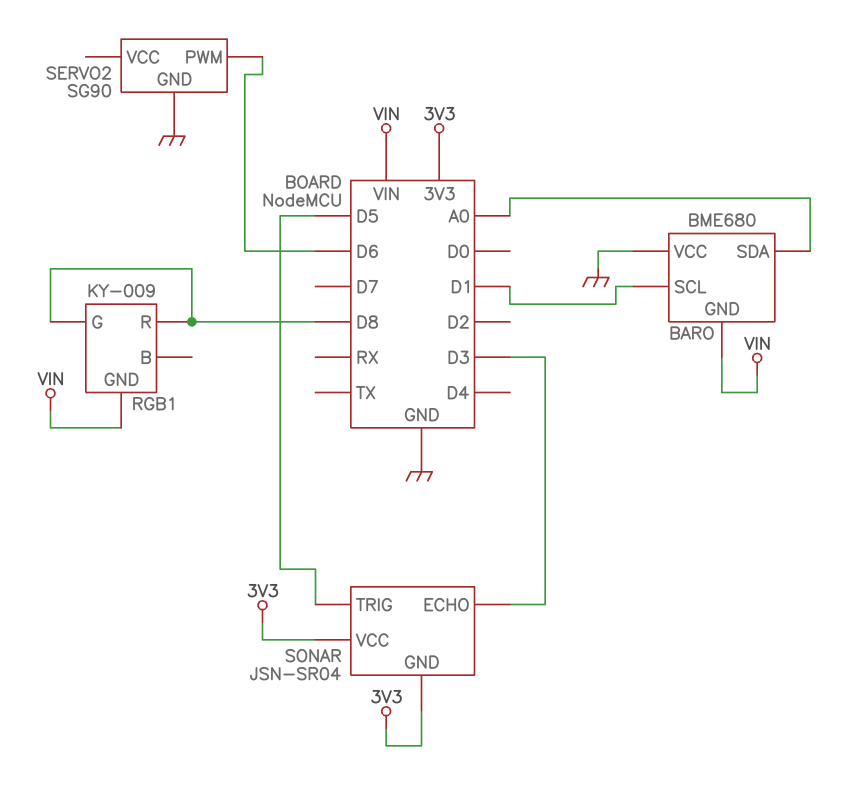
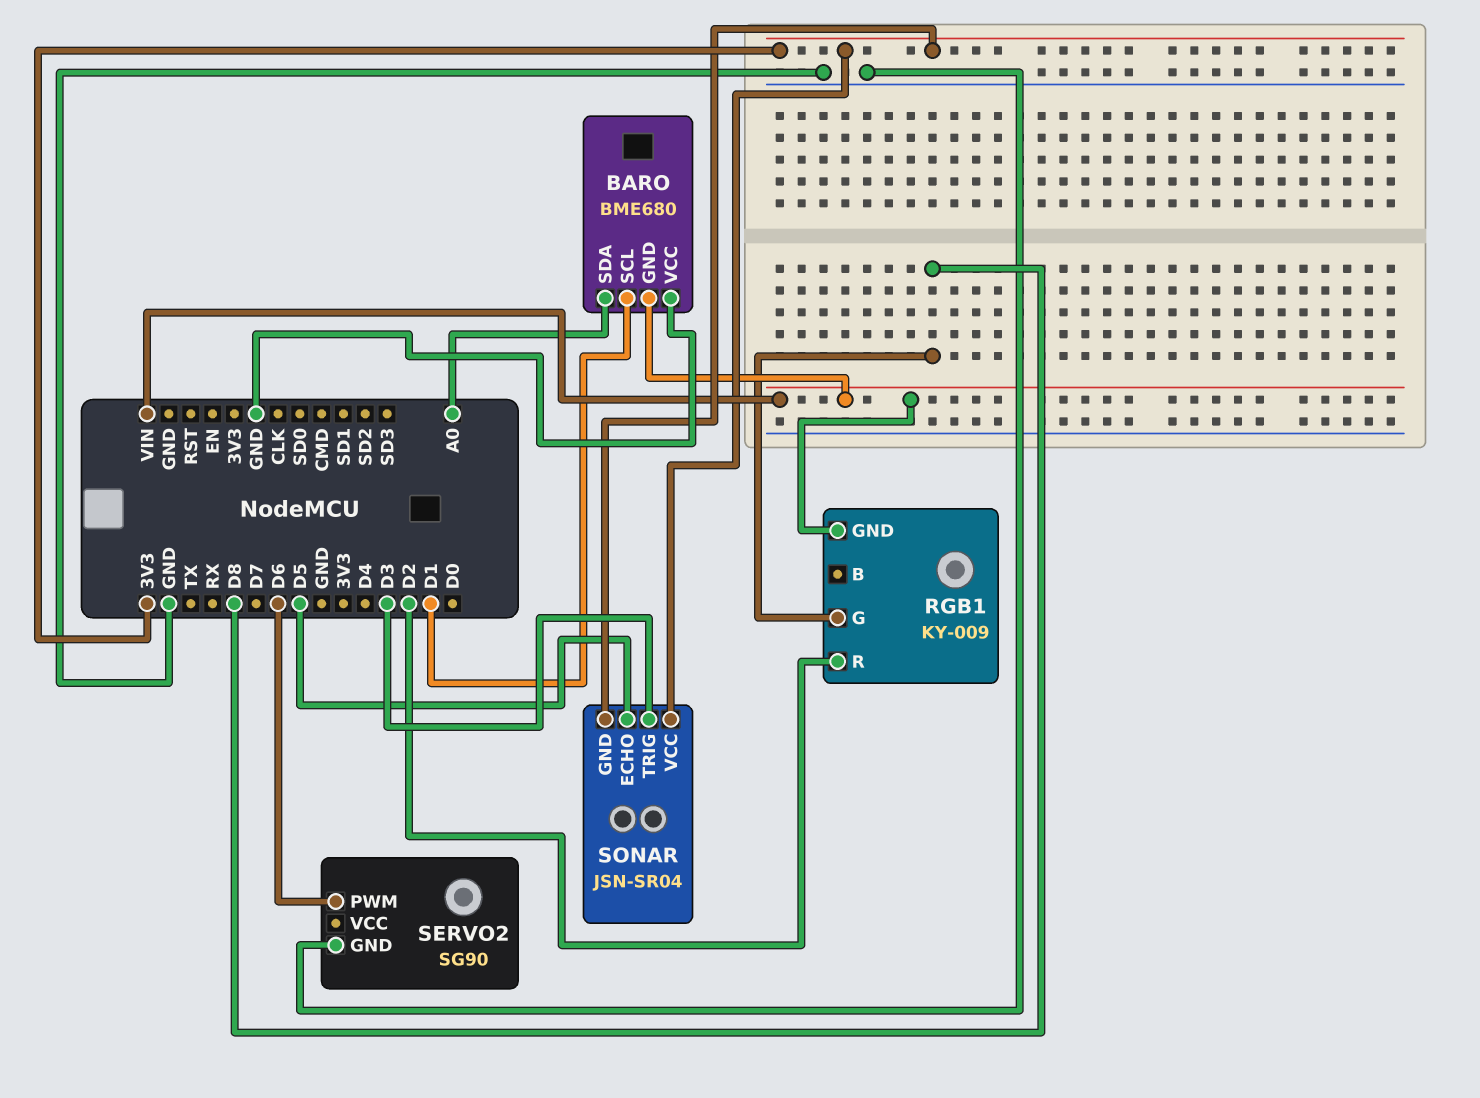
RGB1 pin R: D8 -> D2
SONAR pin ECHO: D3 -> D5
SONAR pin TRIG: D5 -> D3

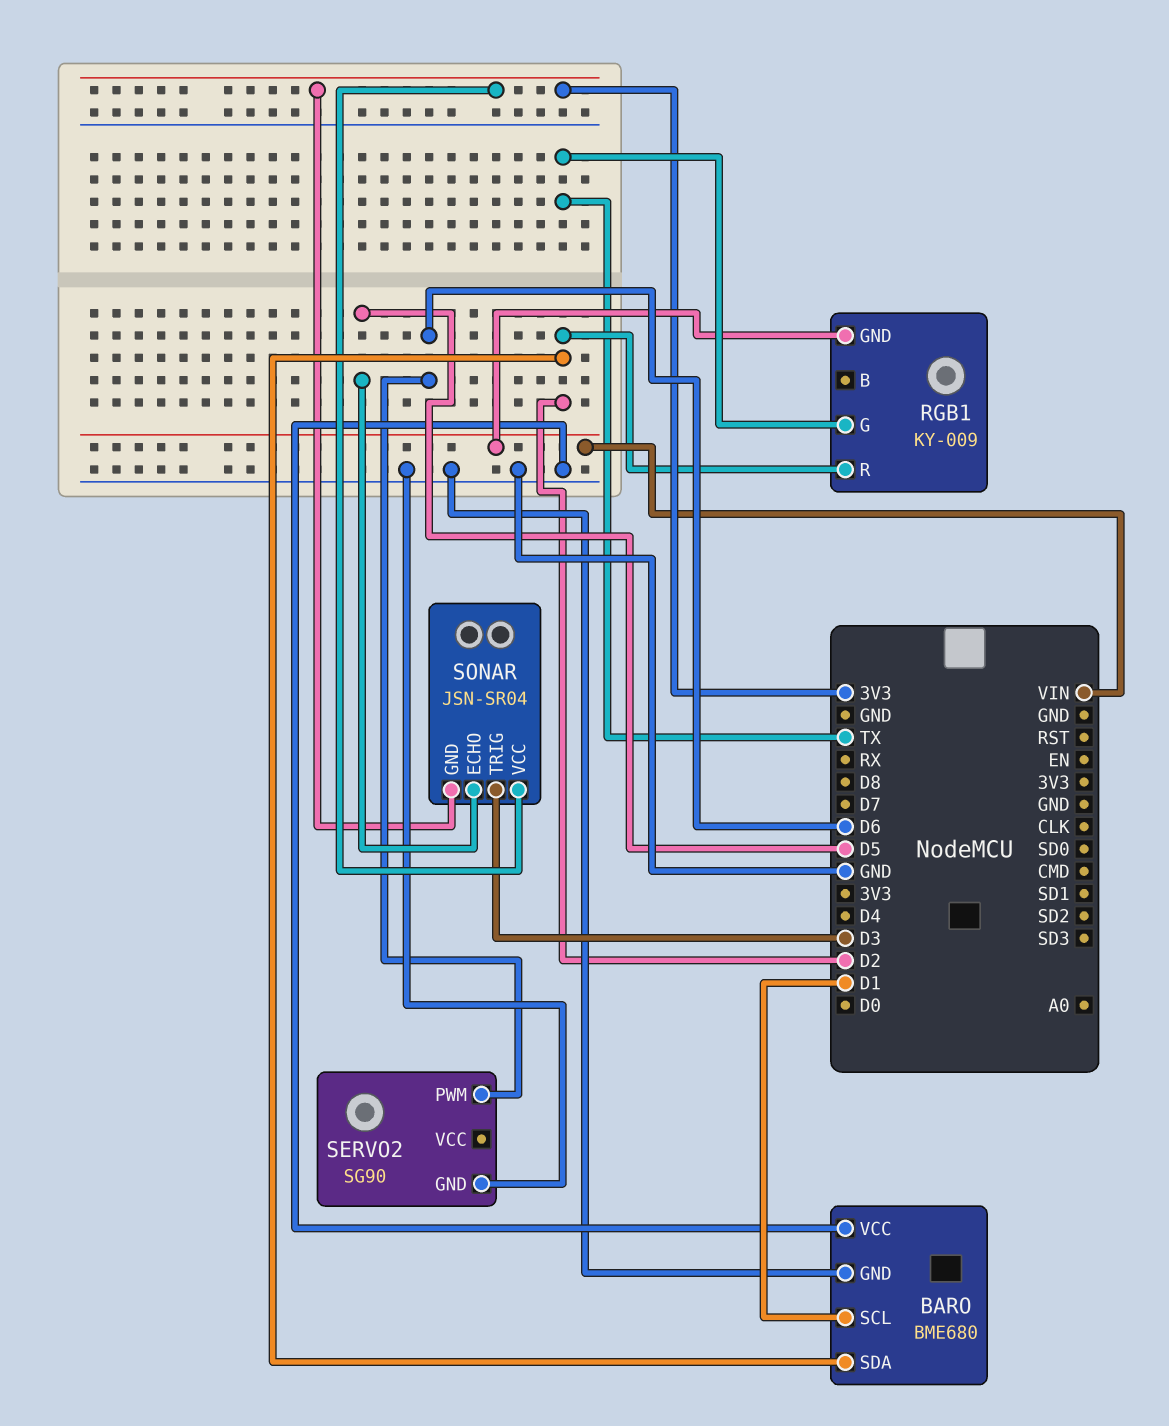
BARO pin GND: VIN -> GND
BARO pin SDA: A0 -> D2
RGB1 pin G: D8 -> TX

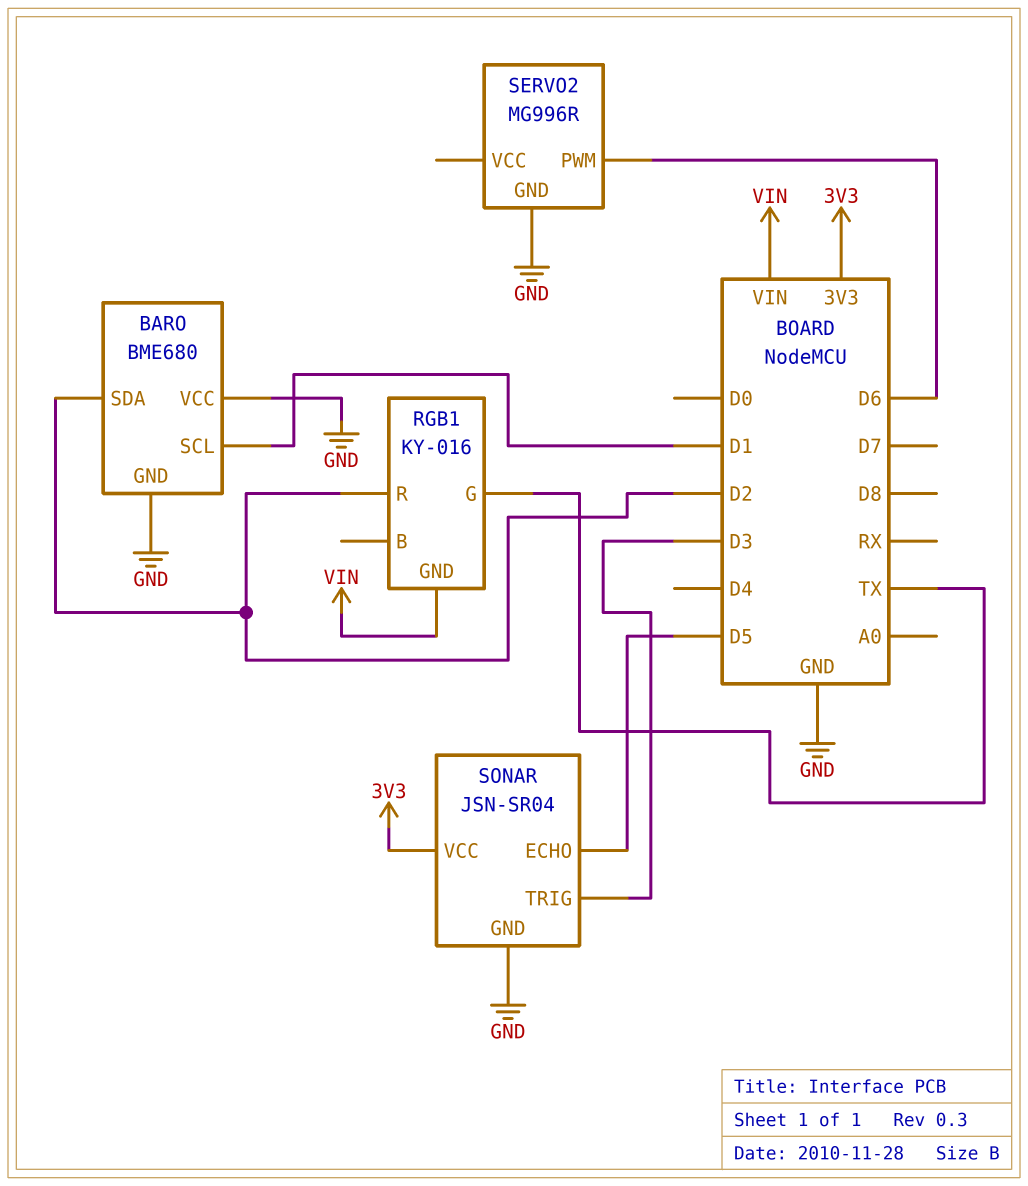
RGB1: KY-009 -> KY-016
SERVO2: SG90 -> MG996R
SONAR pin GND: 3V3 -> GND

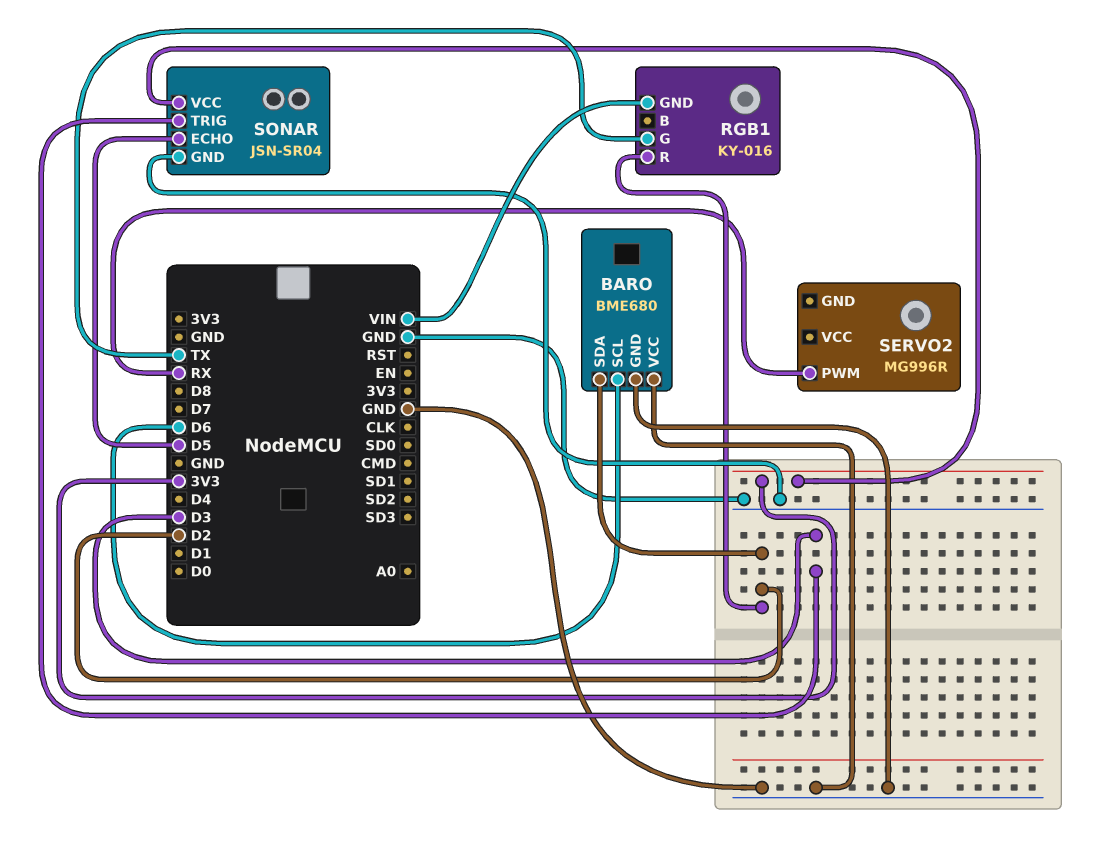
BARO pin SCL: D1 -> D6
SERVO2 pin GND: GND -> none
SERVO2 pin PWM: D6 -> RX

